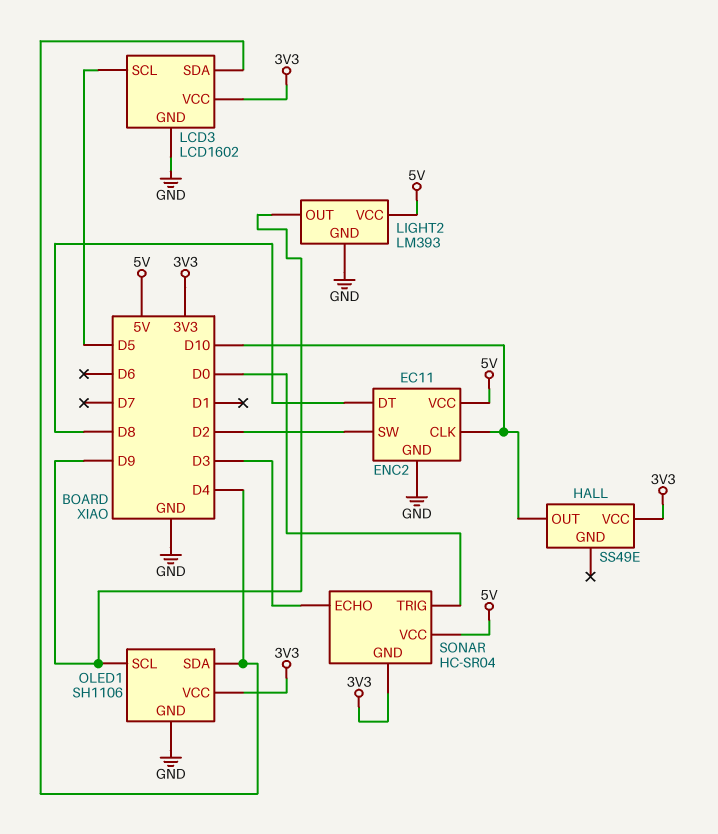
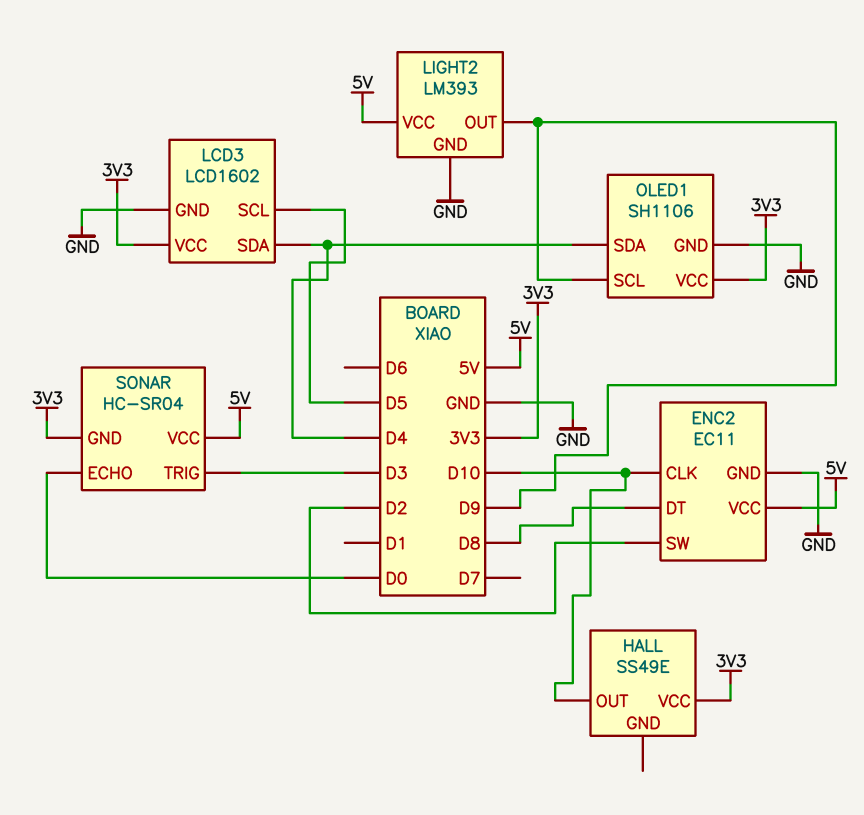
SONAR pin ECHO: D3 -> D0
SONAR pin TRIG: D0 -> D3

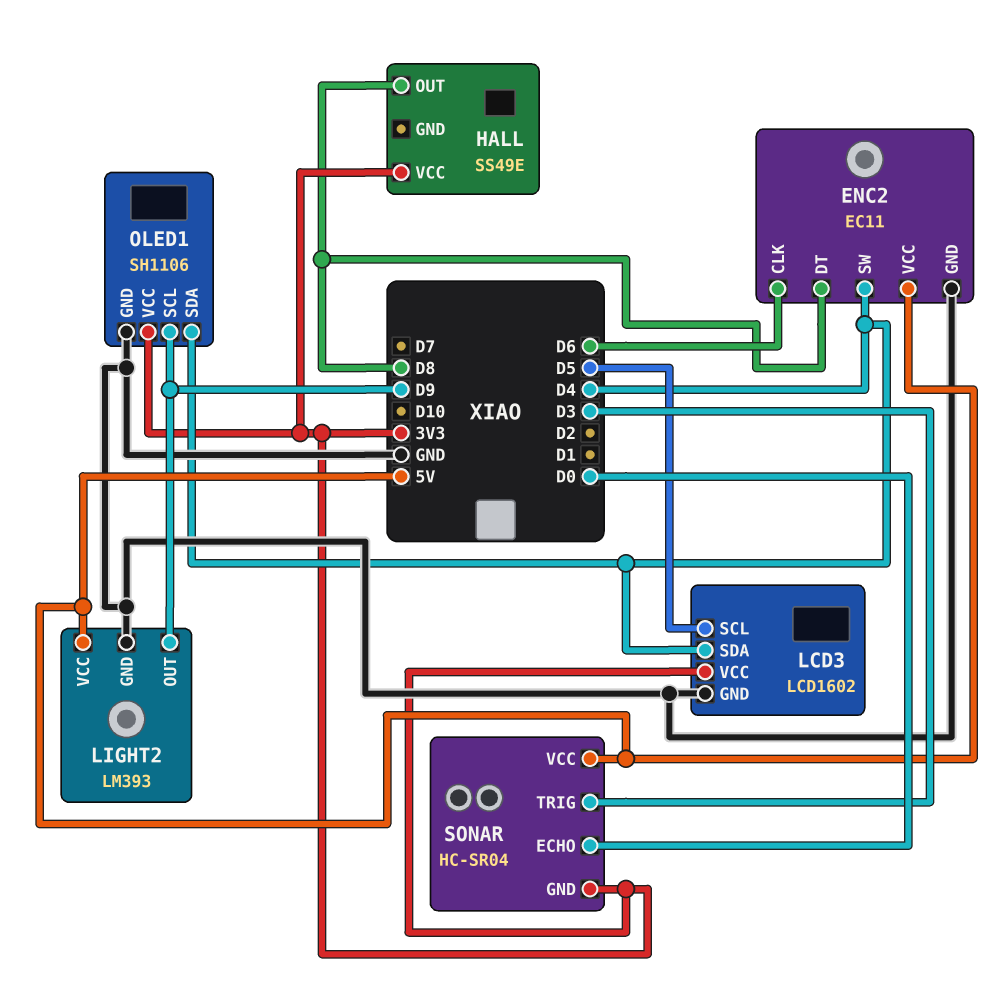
ENC2 pin CLK: D10 -> D6
ENC2 pin SW: D2 -> D4
HALL pin OUT: D10 -> D8

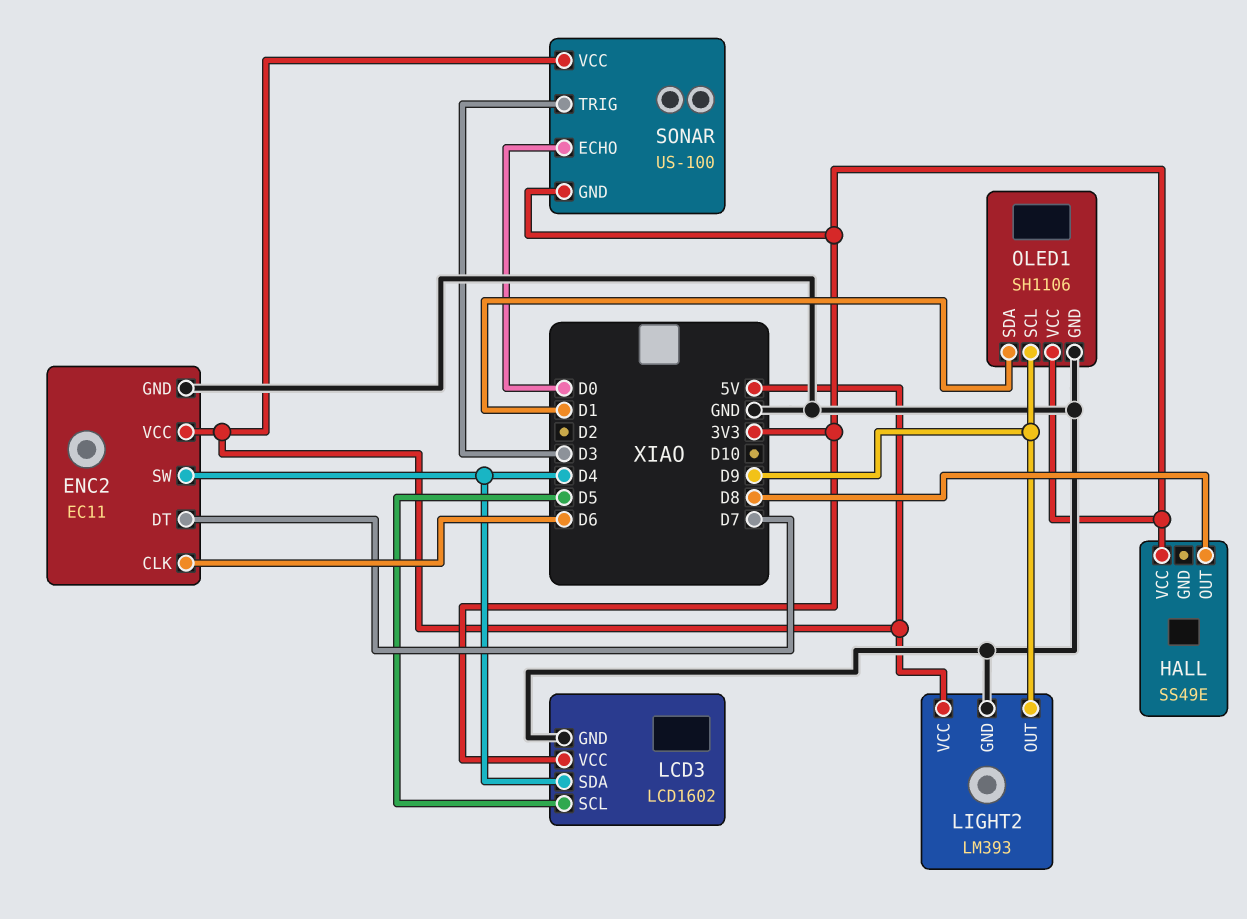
ENC2 pin DT: D8 -> D7
OLED1 pin SDA: D4 -> D1
SONAR: HC-SR04 -> US-100

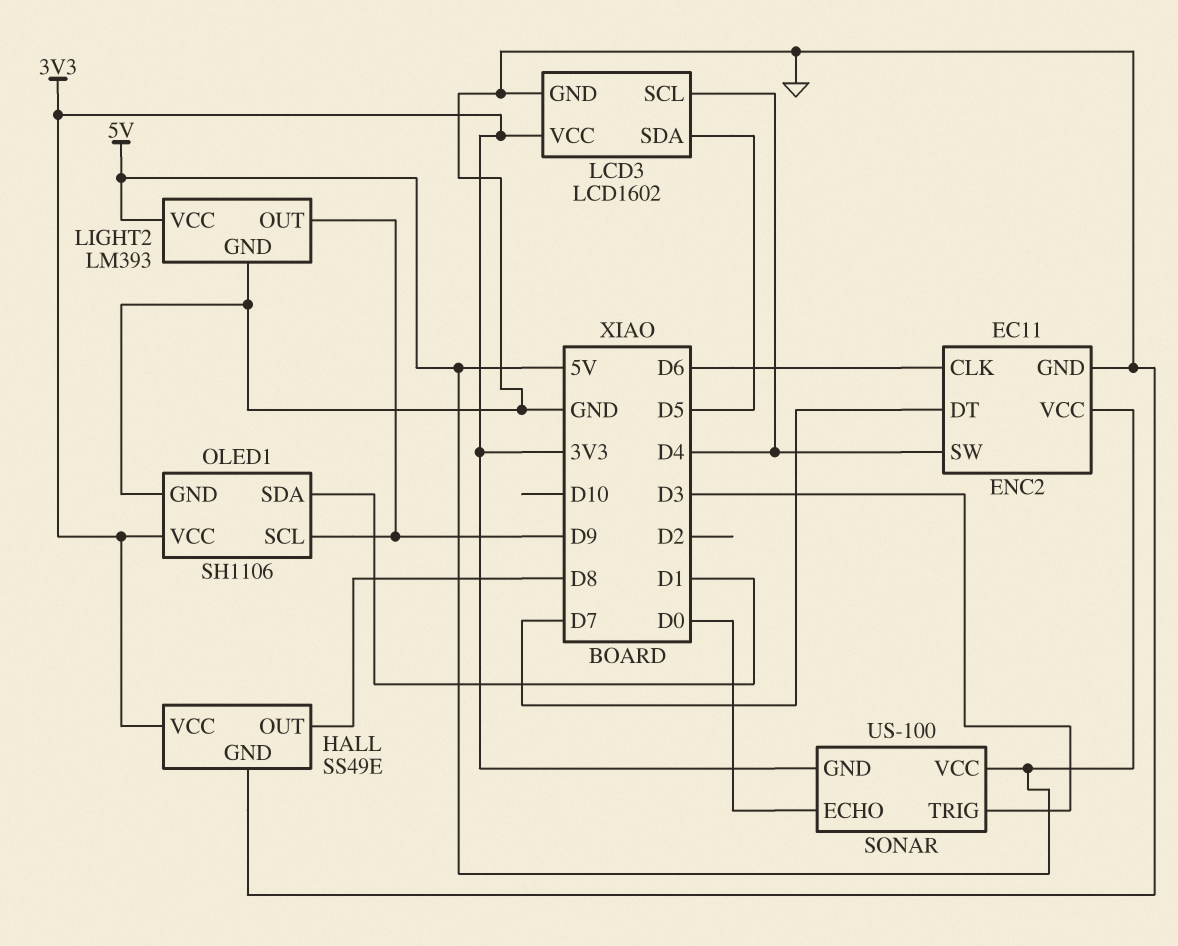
HALL pin GND: none -> GND
LCD3 pin SCL: D5 -> D4
LCD3 pin SDA: D4 -> D5

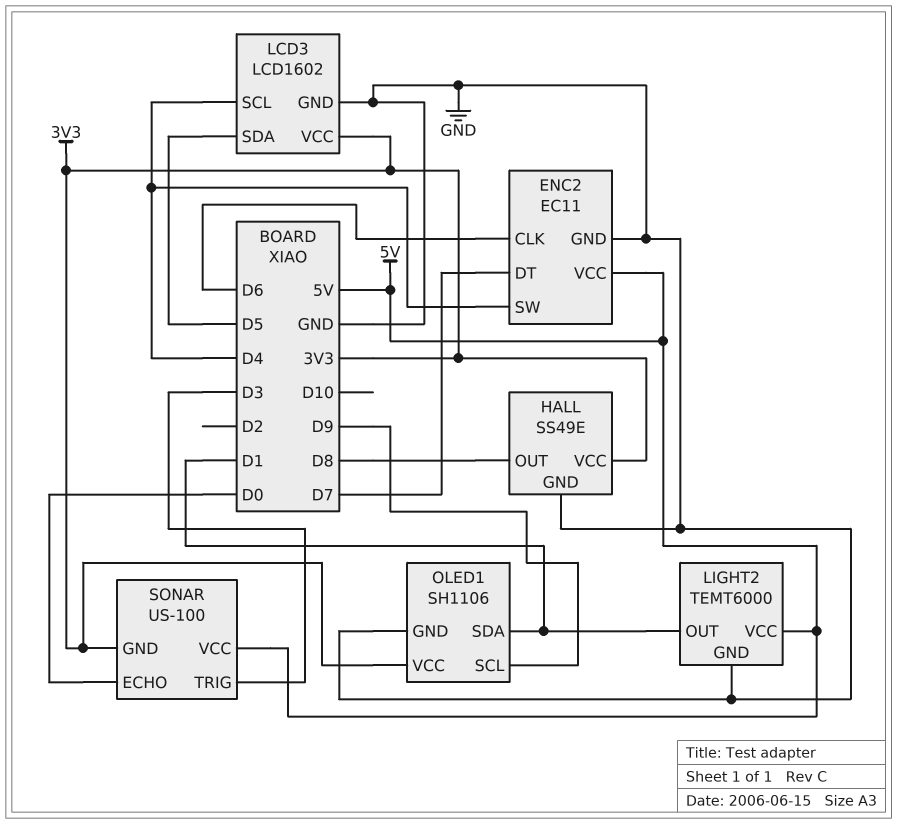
LIGHT2: LM393 -> TEMT6000
LIGHT2 pin OUT: D9 -> D1

